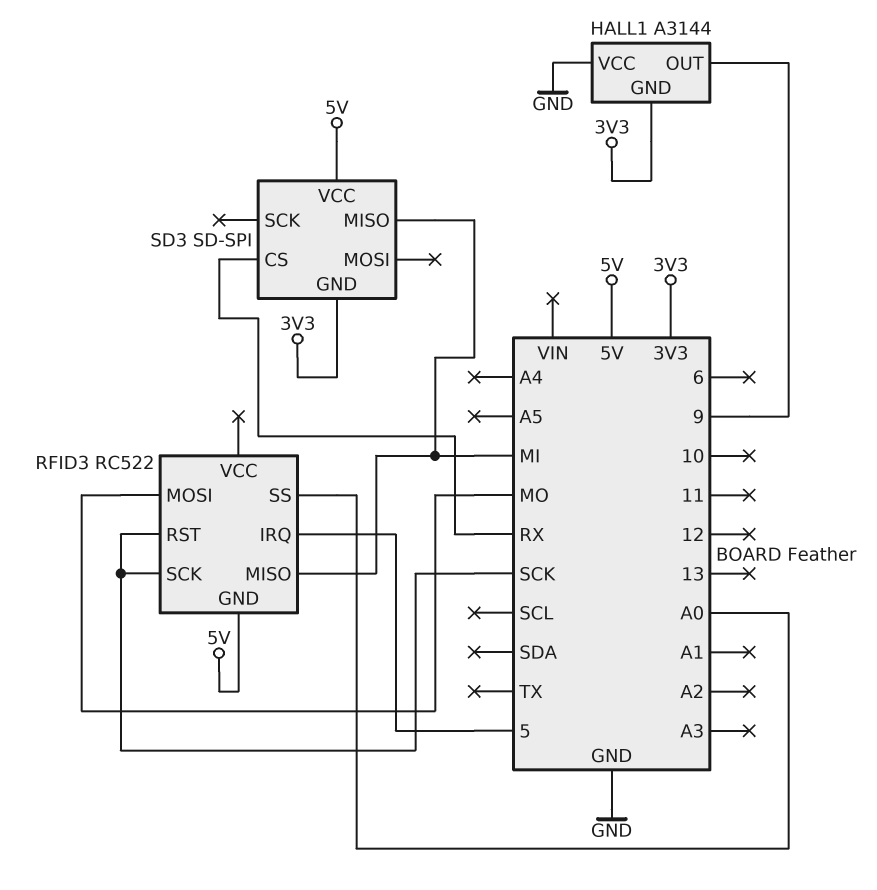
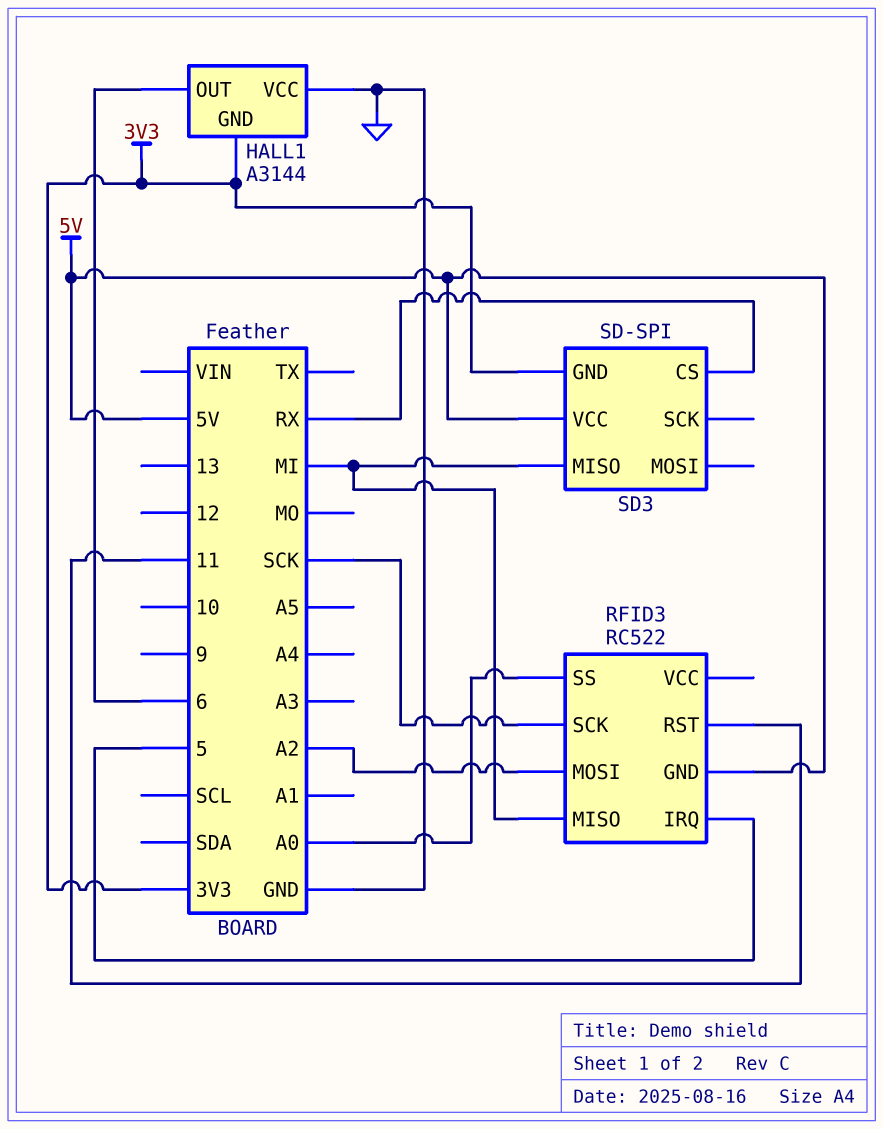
HALL1 pin OUT: 9 -> 6
RFID3 pin MOSI: MO -> A2
RFID3 pin RST: SCK -> 11

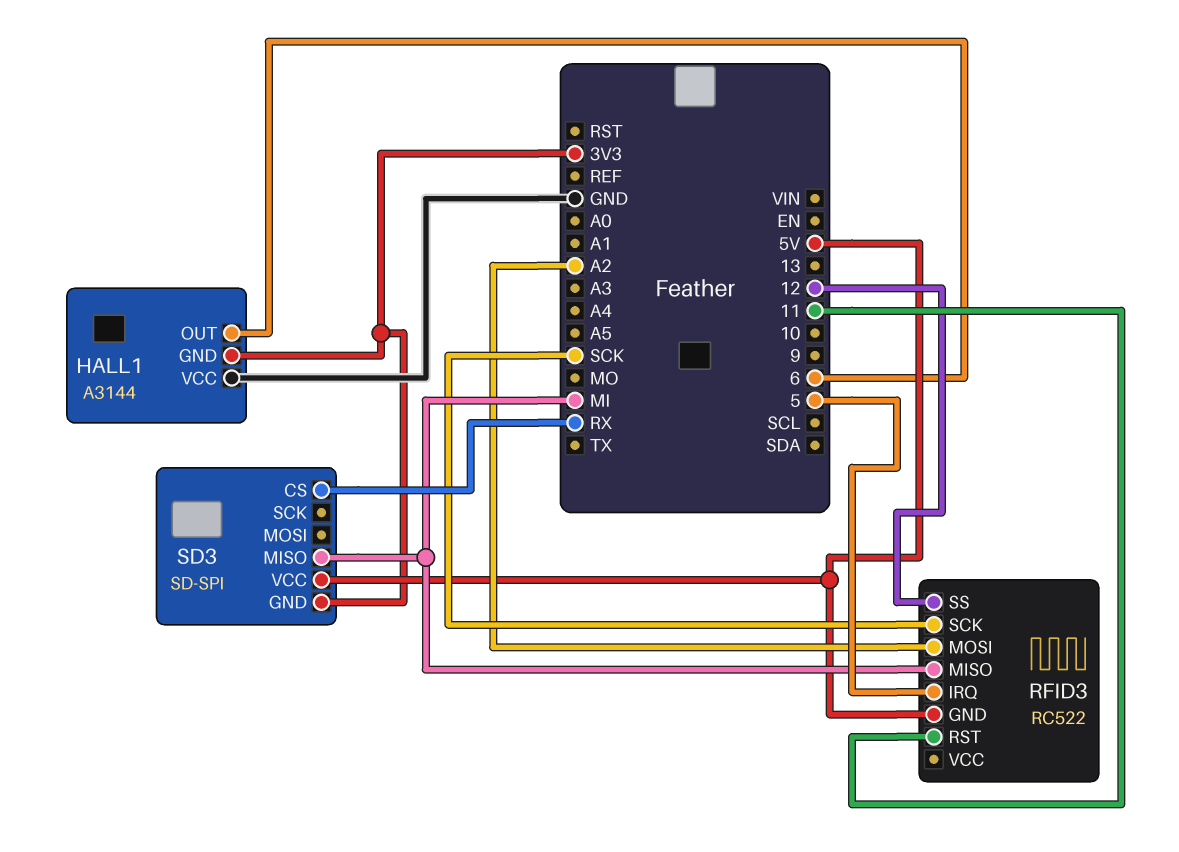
RFID3 pin SS: A0 -> 12

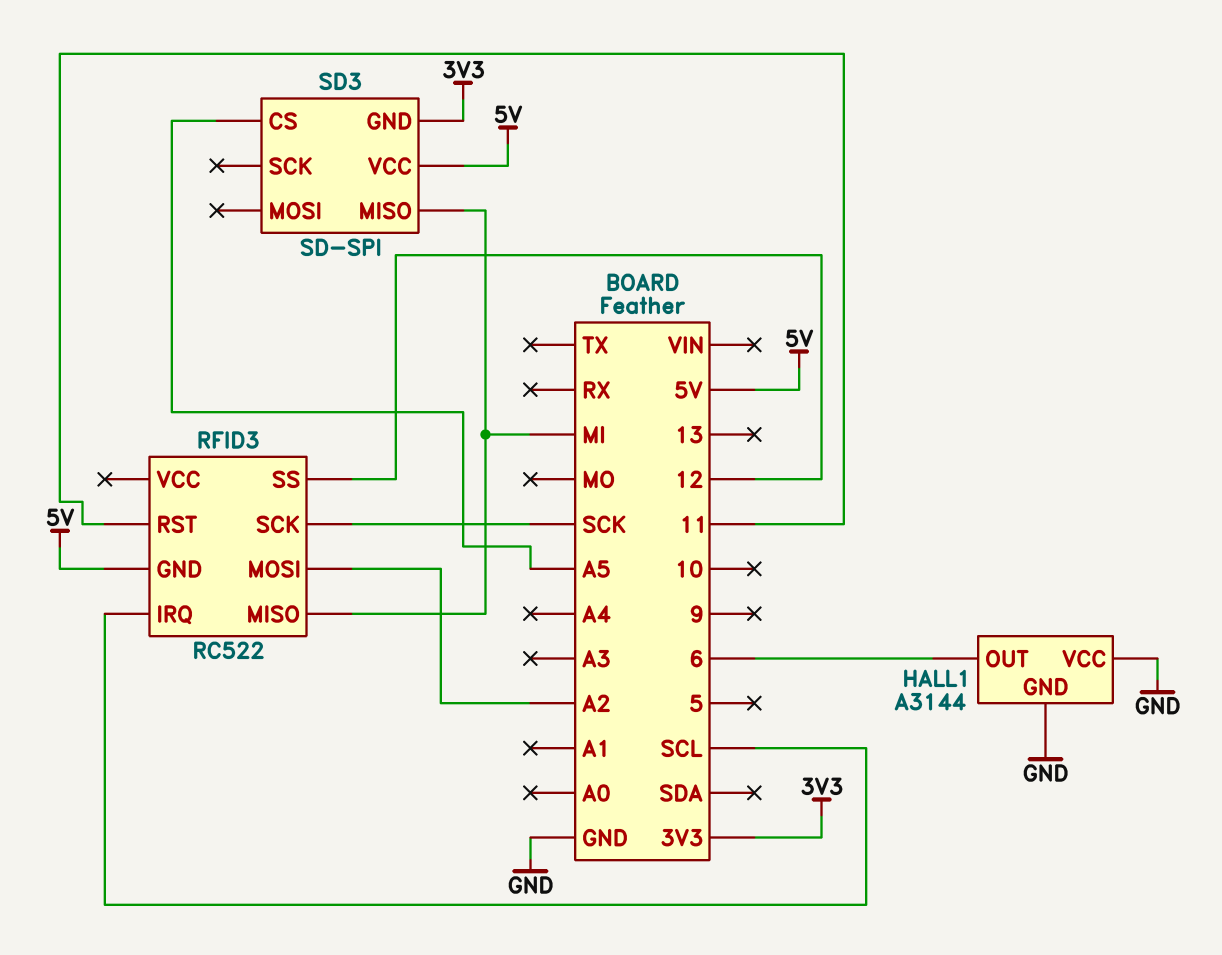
HALL1 pin GND: 3V3 -> GND
RFID3 pin IRQ: 5 -> SCL
SD3 pin CS: RX -> A5

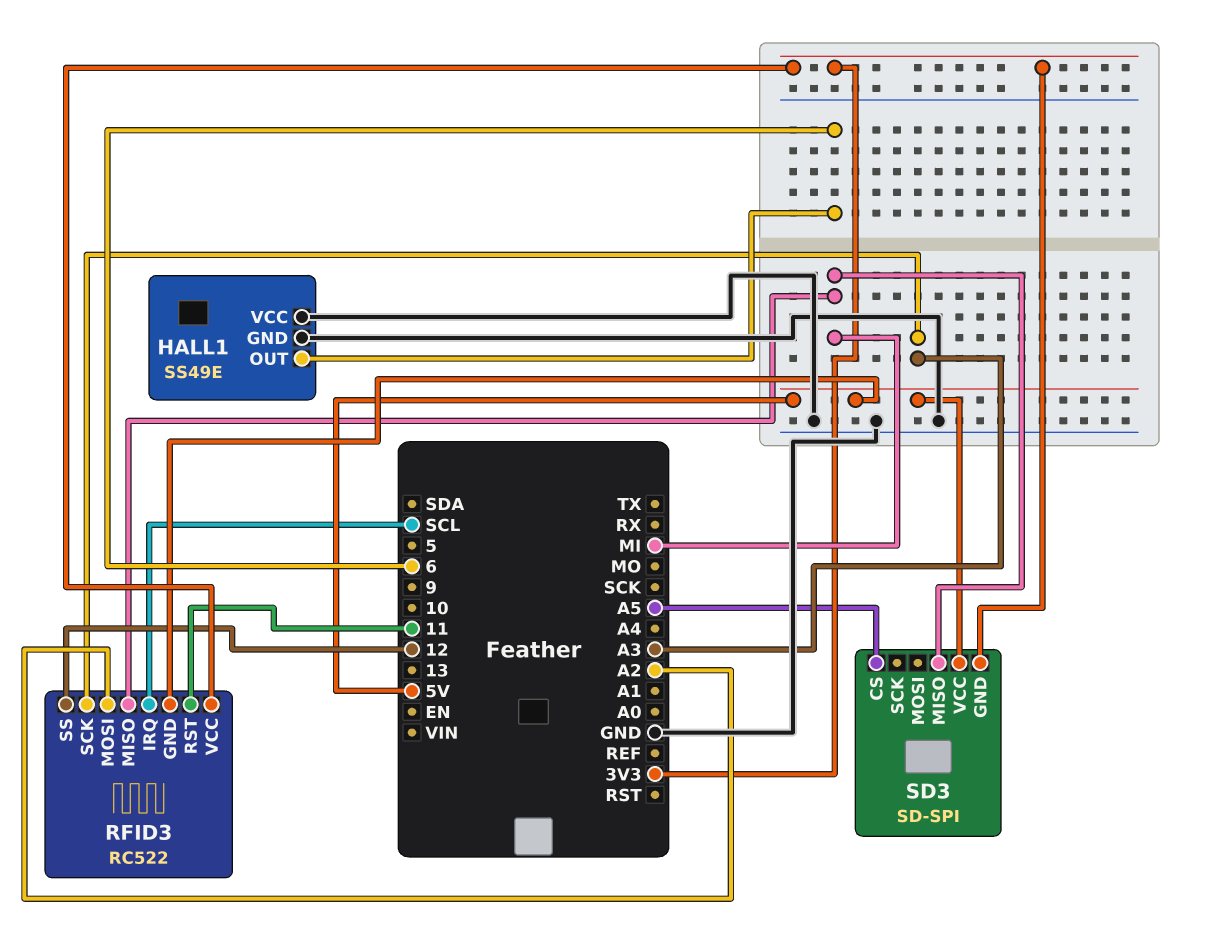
HALL1: A3144 -> SS49E
RFID3 pin SCK: SCK -> A3
RFID3 pin VCC: none -> 3V3

